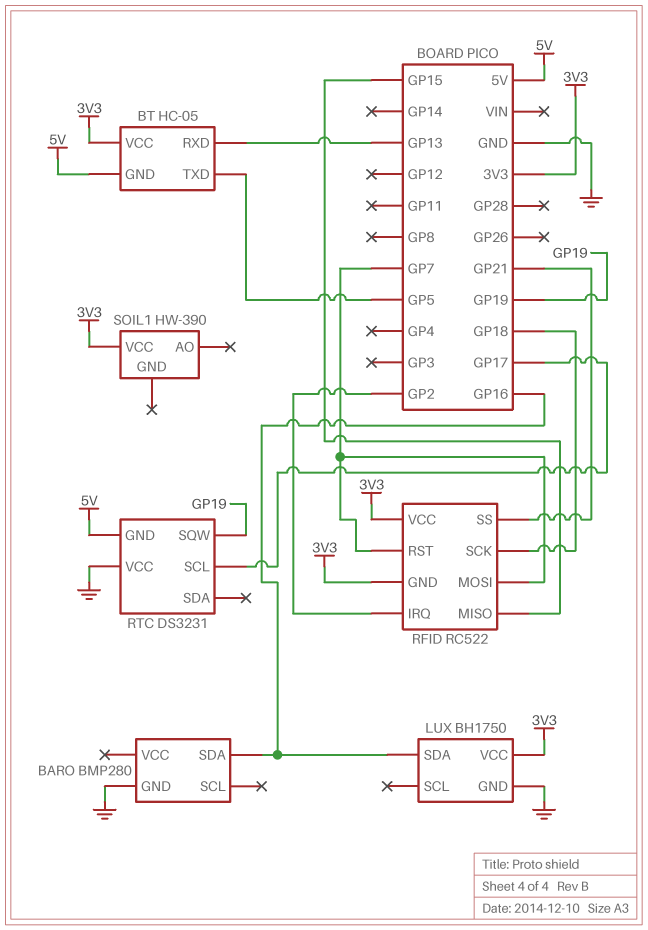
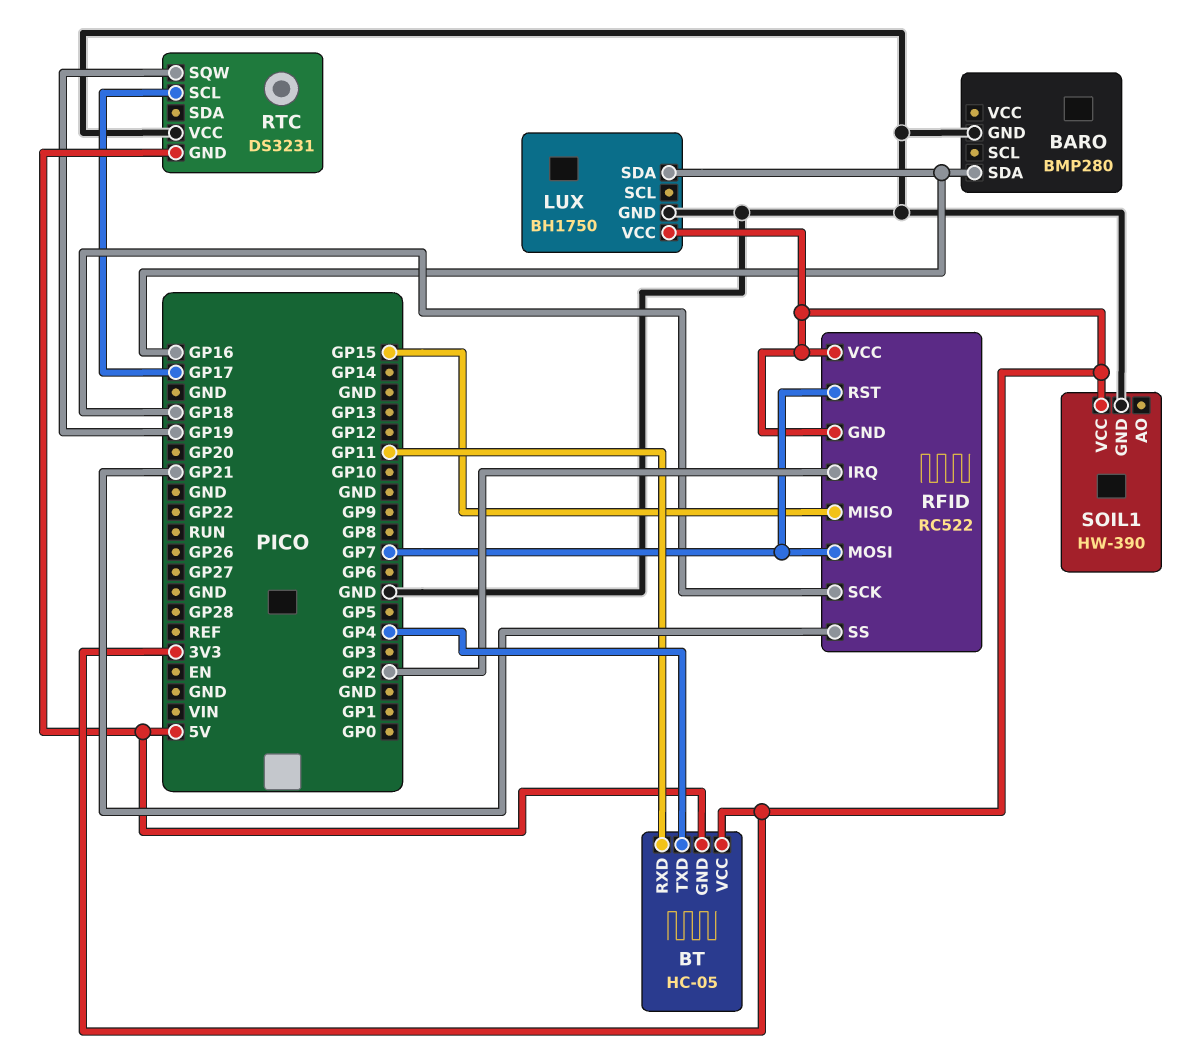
BT pin RXD: GP13 -> GP11
BT pin TXD: GP5 -> GP4
SOIL1 pin GND: none -> GND

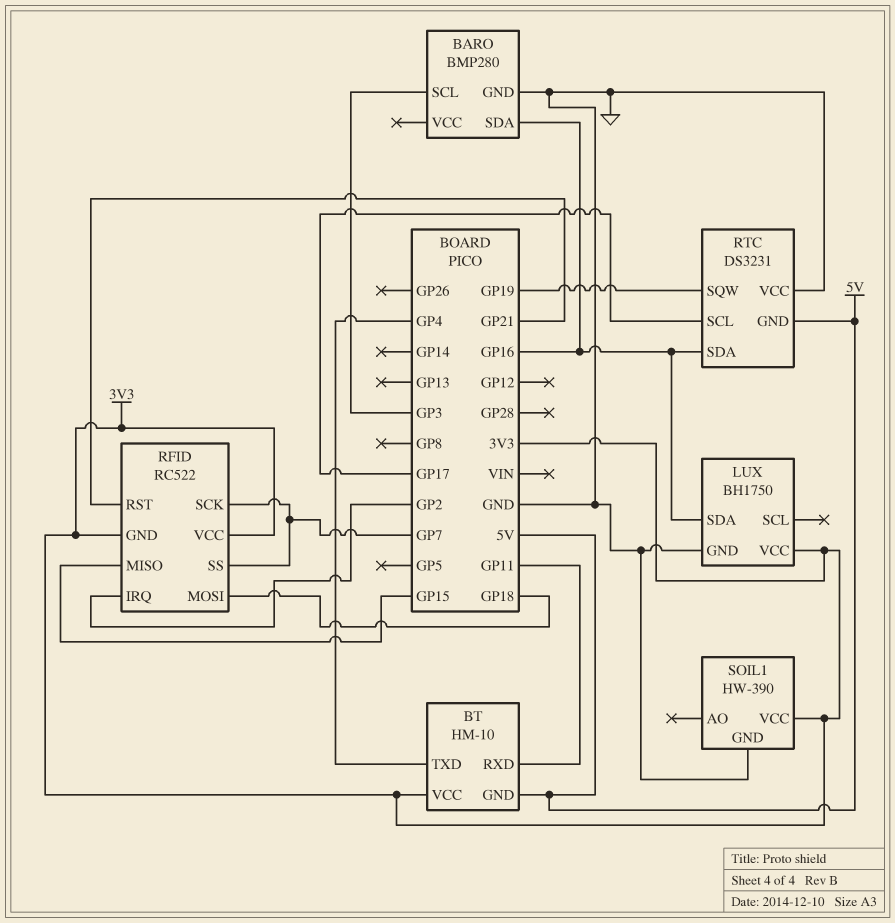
BARO pin SCL: none -> GP3
BT: HC-05 -> HM-10
RFID pin MOSI: GP7 -> GP18
RFID pin RST: GP7 -> GP21
RFID pin SCK: GP18 -> GP7
RFID pin SS: GP21 -> GP7
RTC pin SDA: none -> GP16

